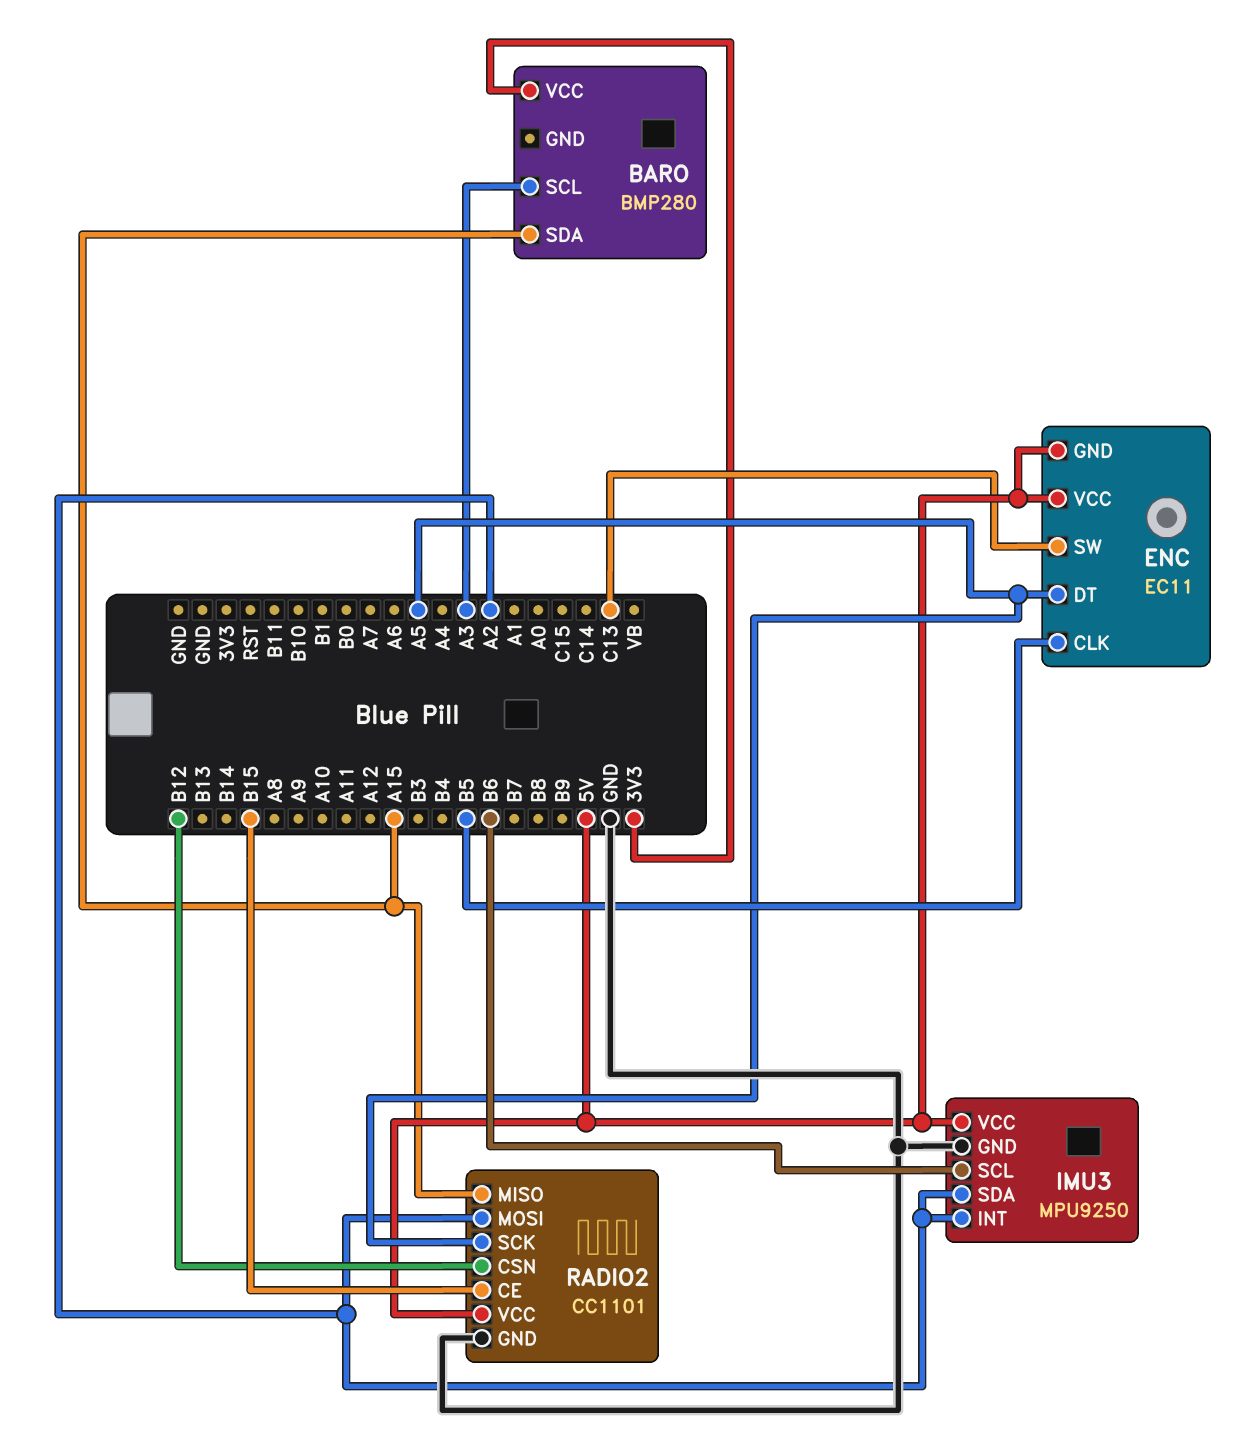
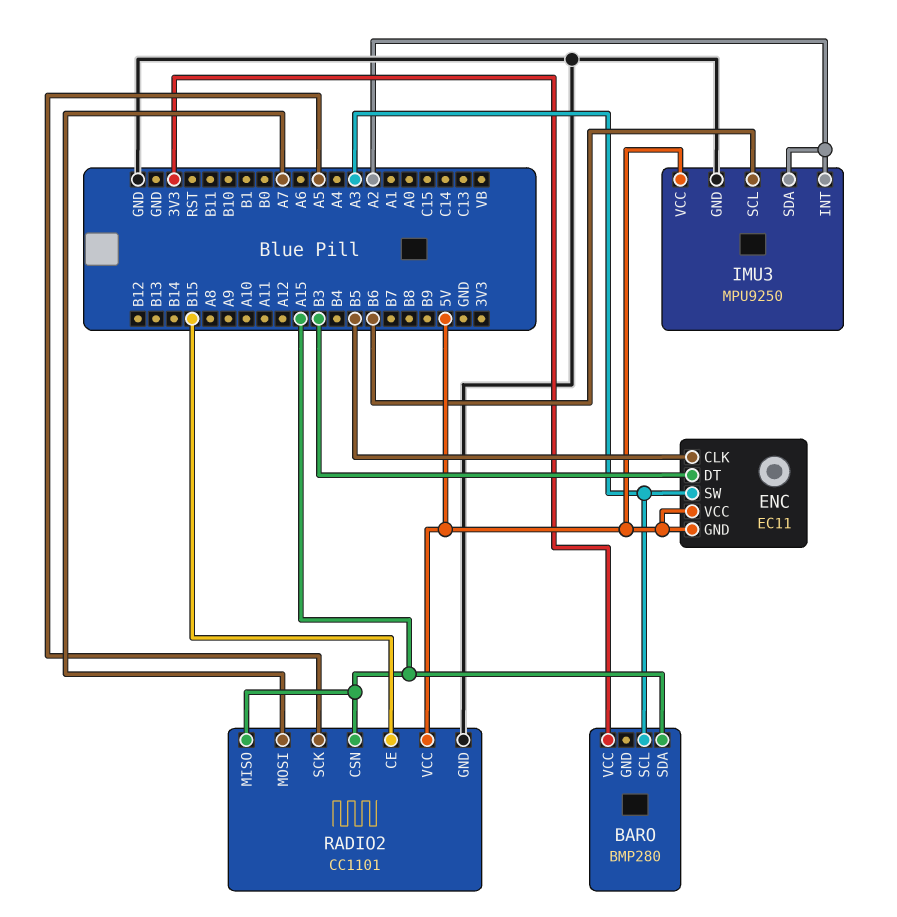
ENC pin DT: A5 -> B3
ENC pin SW: C13 -> A3
RADIO2 pin CSN: B12 -> A15
RADIO2 pin MOSI: A2 -> A7

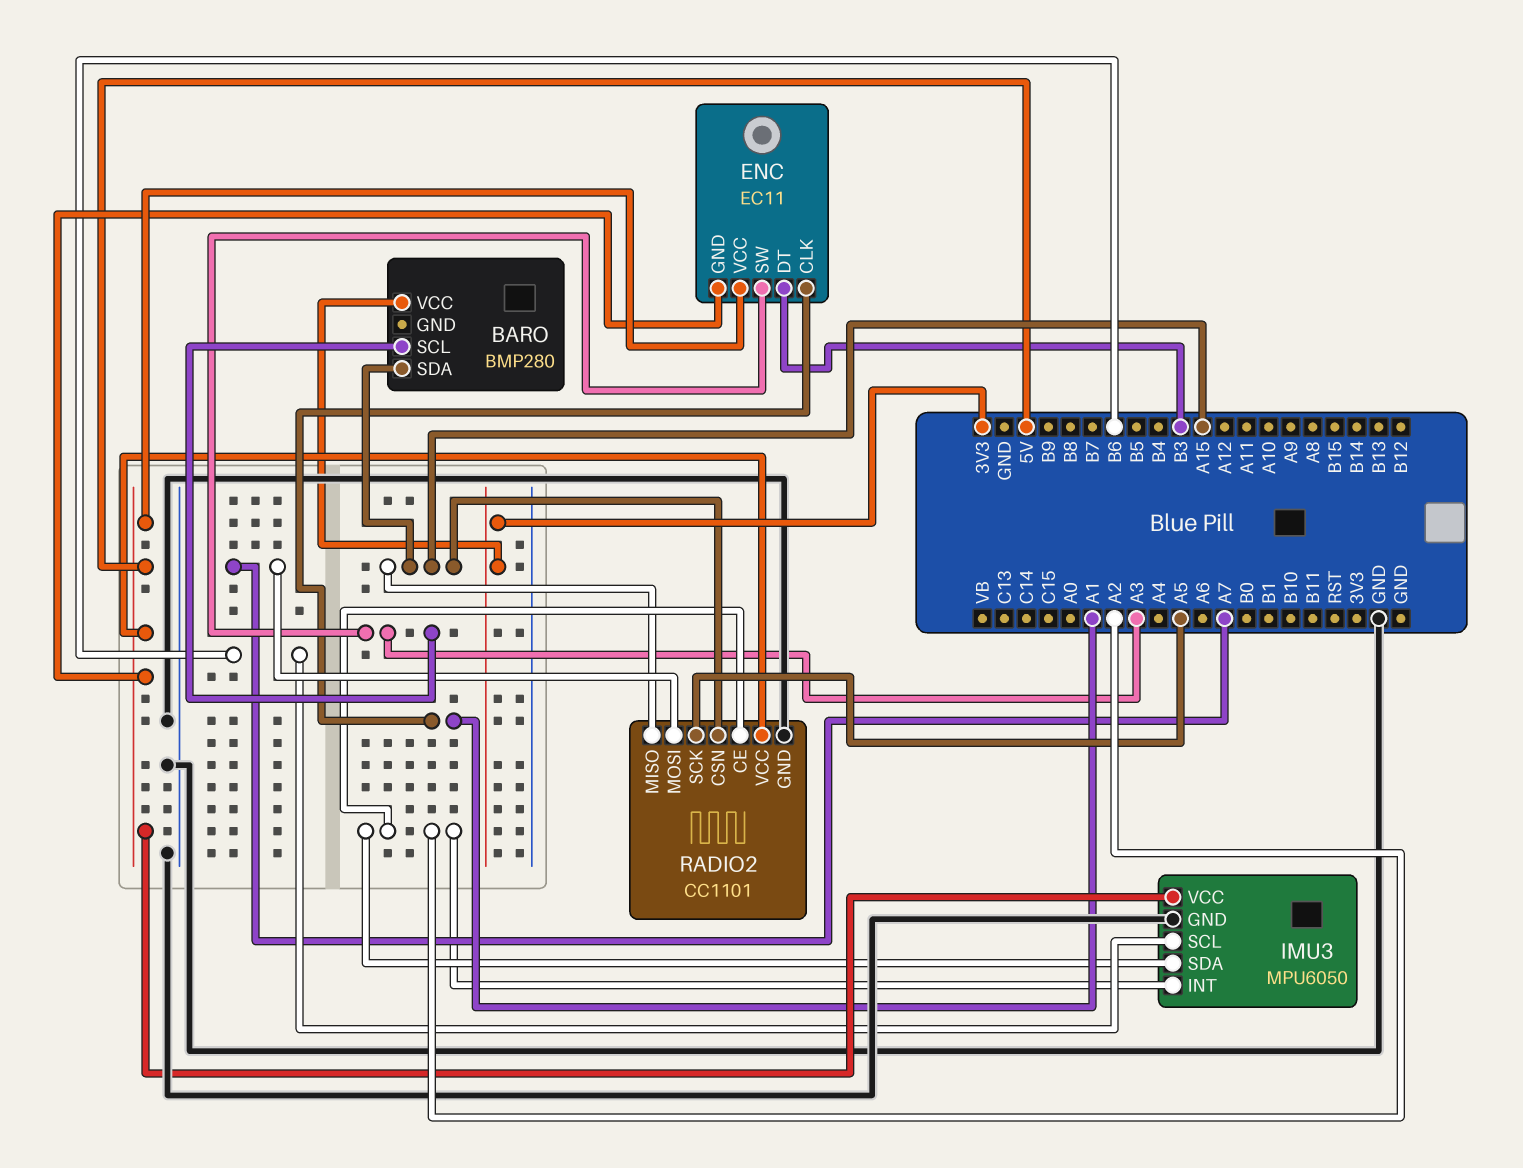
ENC pin CLK: B5 -> A1
IMU3: MPU9250 -> MPU6050
RADIO2 pin CE: B15 -> A2

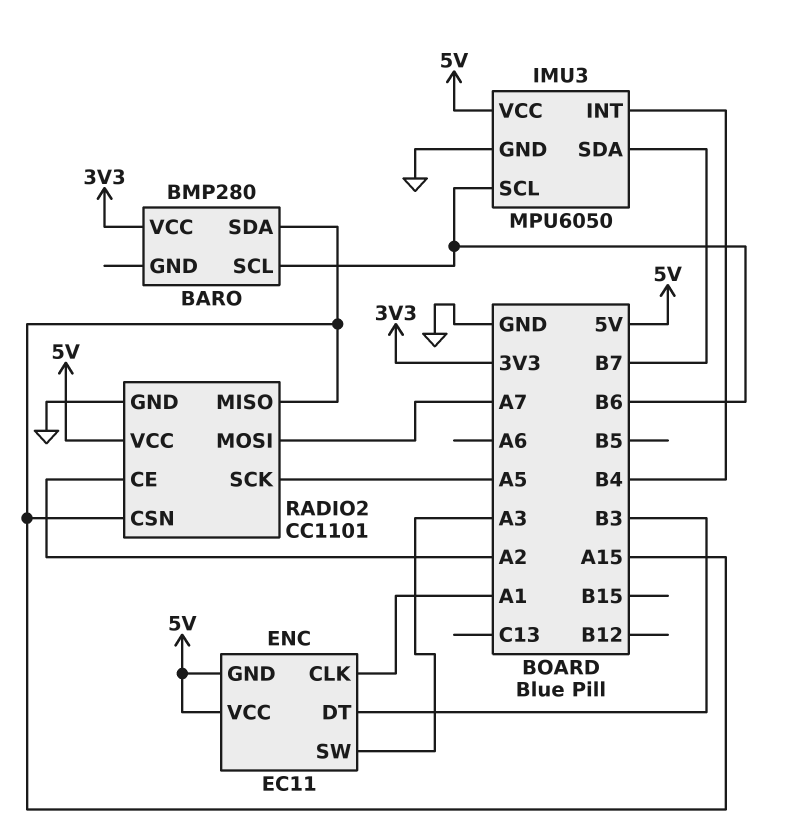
BARO pin SCL: A3 -> B6
IMU3 pin INT: A2 -> B4
IMU3 pin SDA: A2 -> B7

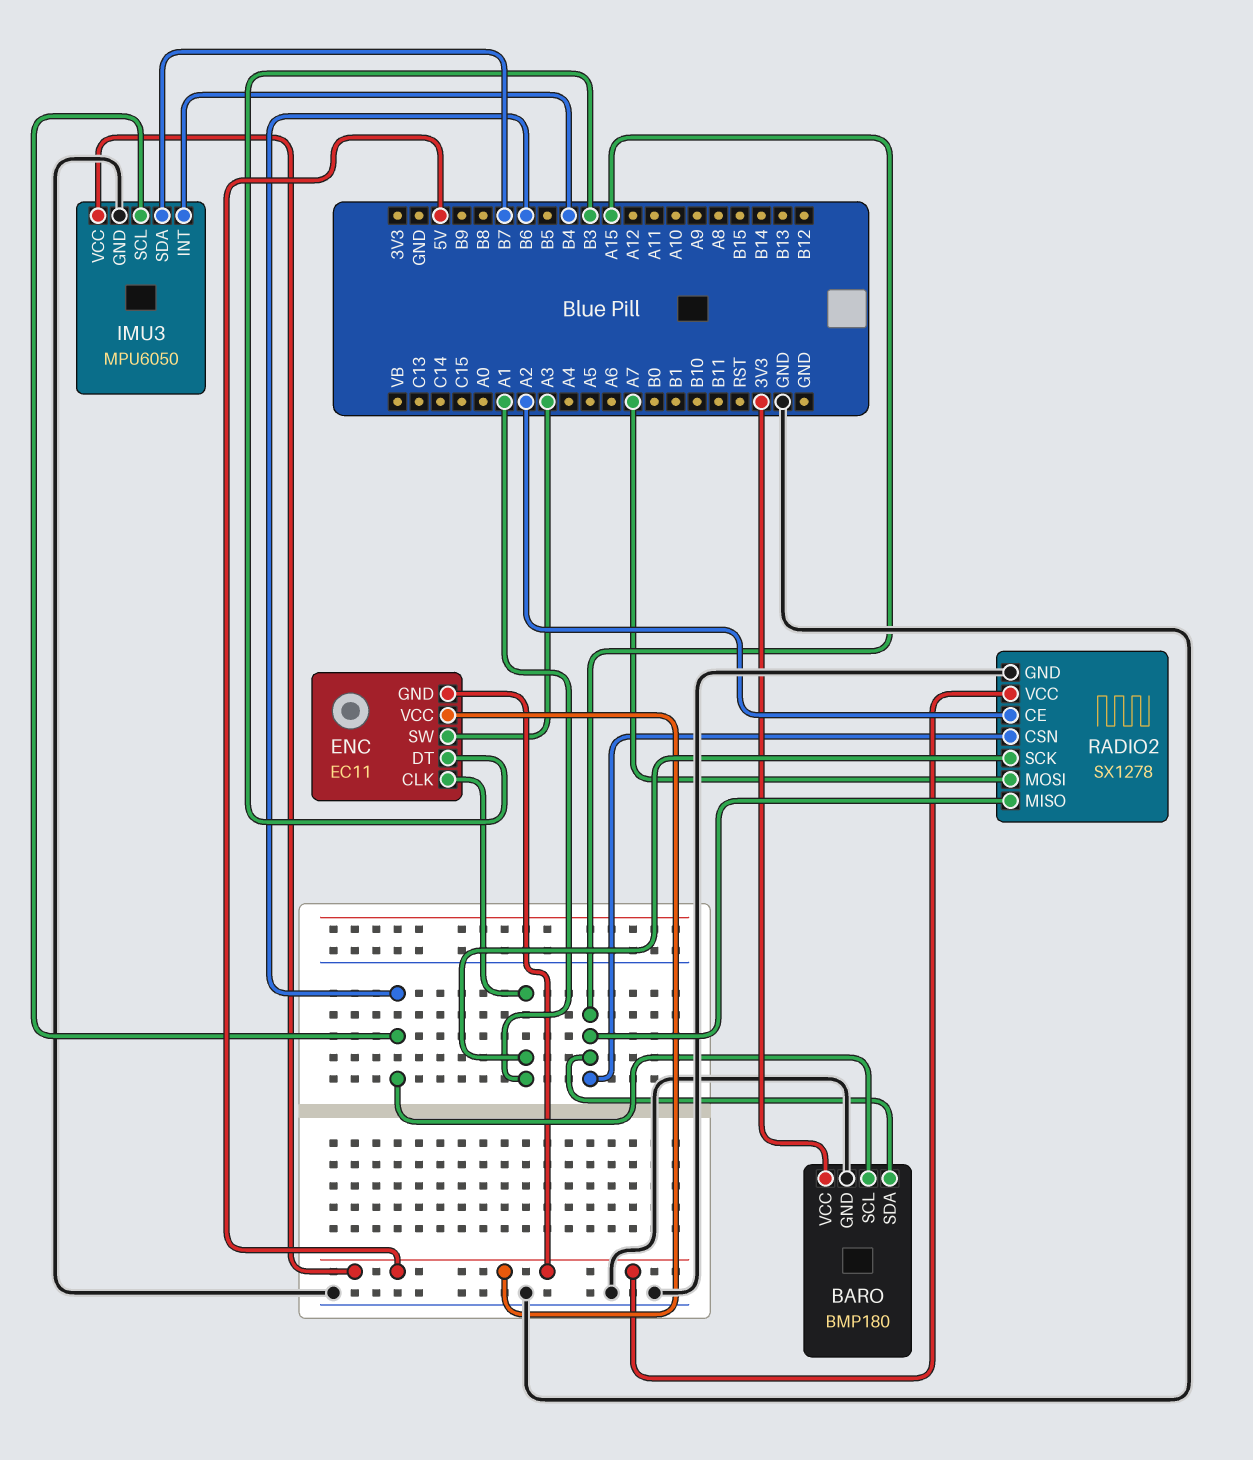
BARO: BMP280 -> BMP180
BARO pin GND: none -> GND
RADIO2: CC1101 -> SX1278
RADIO2 pin SCK: A5 -> A1

